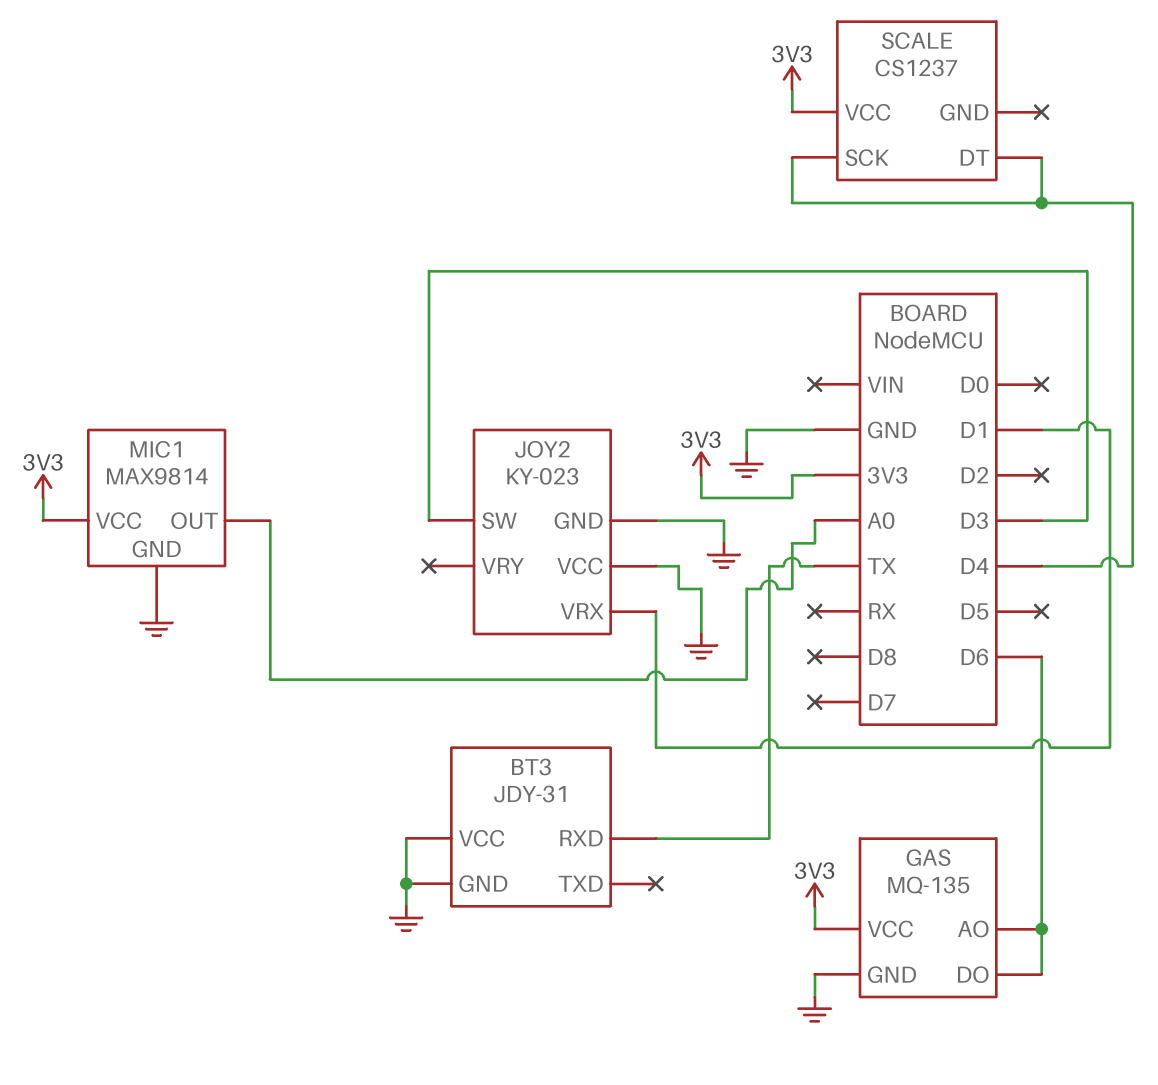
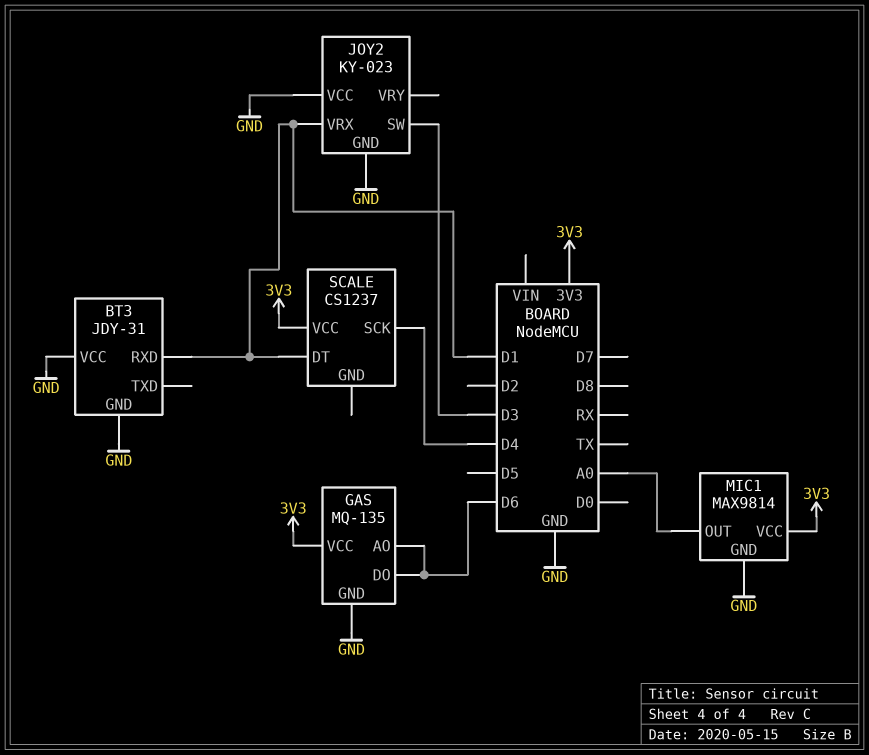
BT3 pin RXD: TX -> D1
SCALE pin DT: D4 -> D1

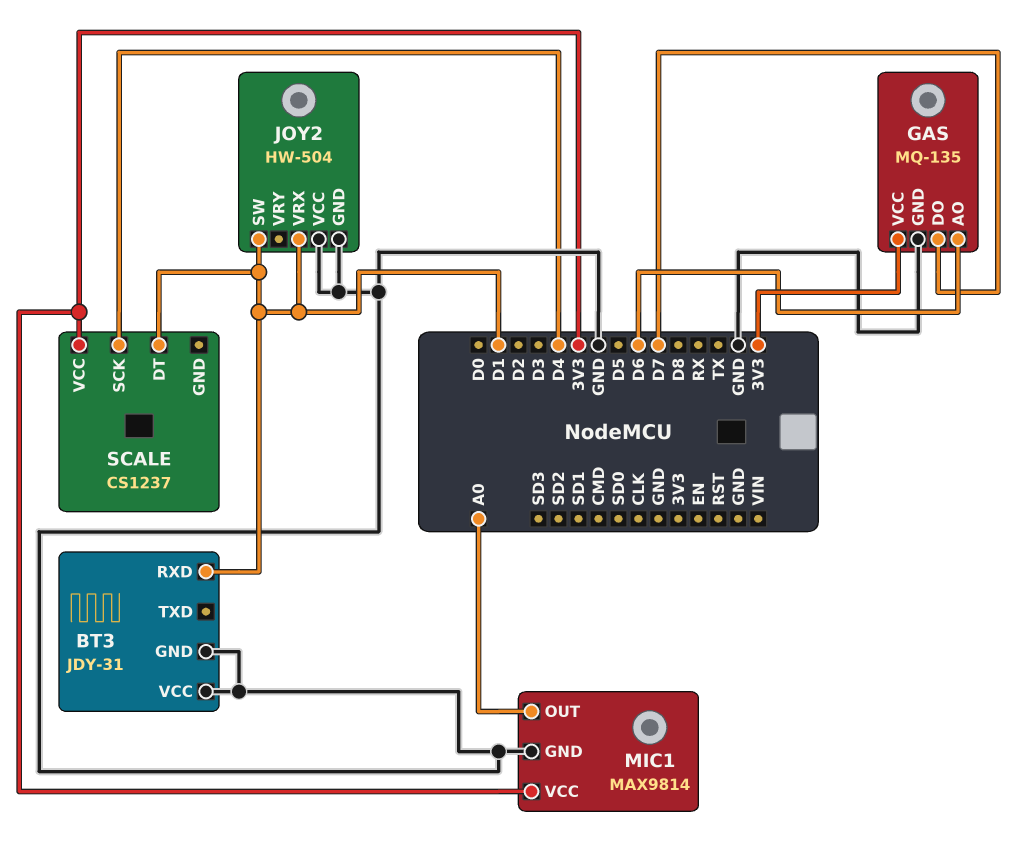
GAS pin DO: D6 -> D7
JOY2: KY-023 -> HW-504
JOY2 pin SW: D3 -> D1

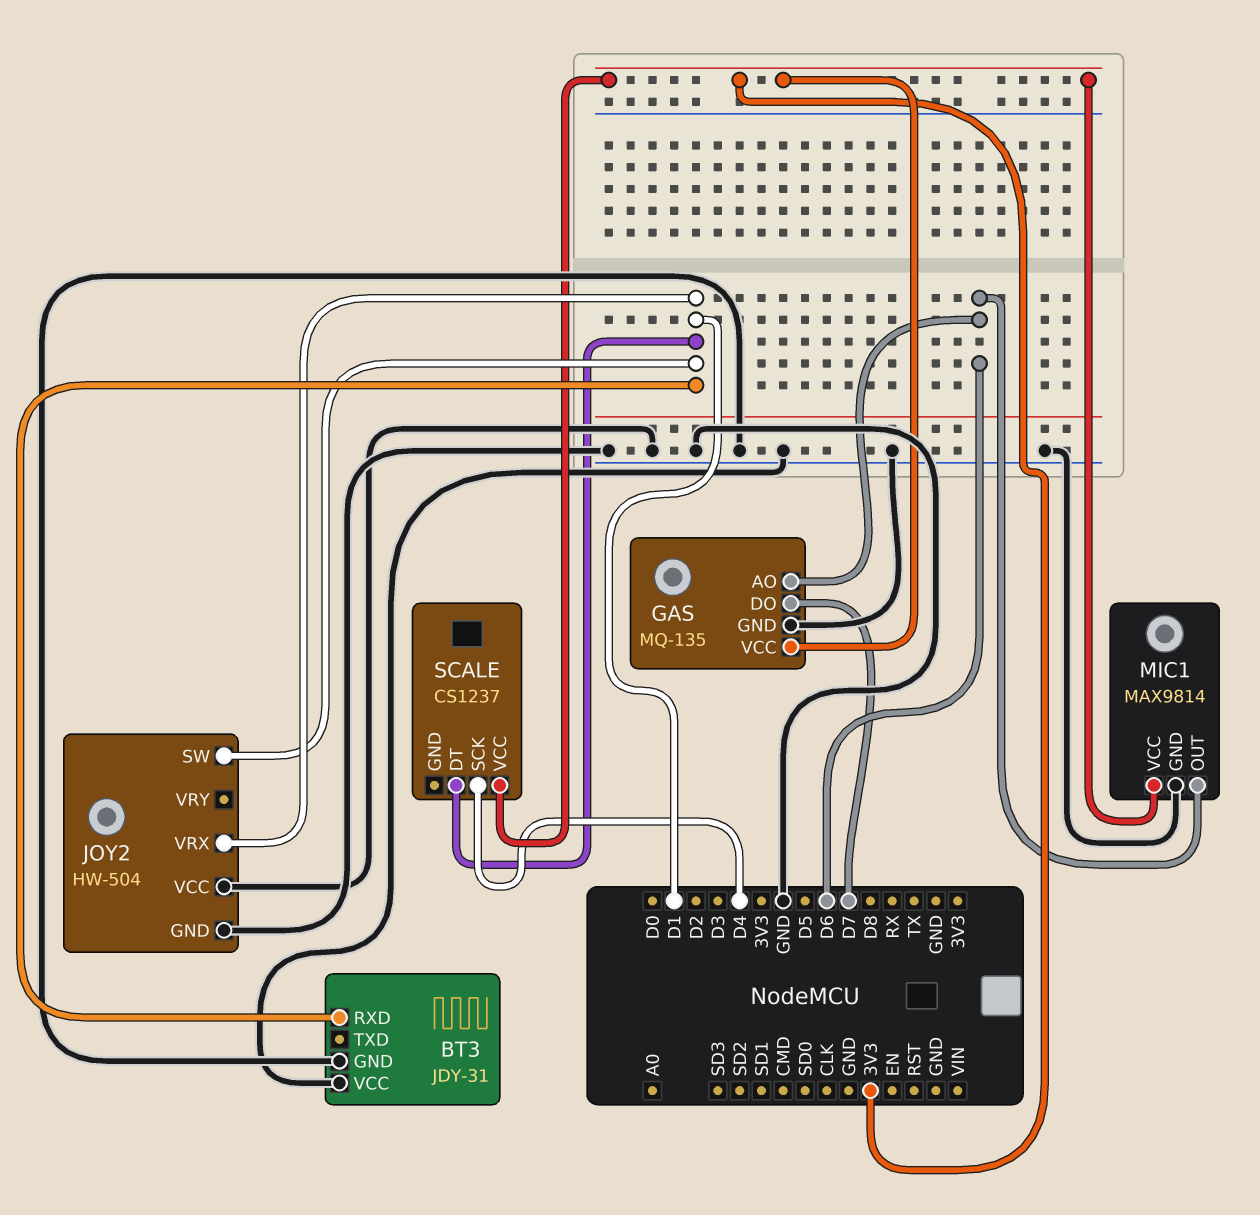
MIC1 pin OUT: A0 -> D6

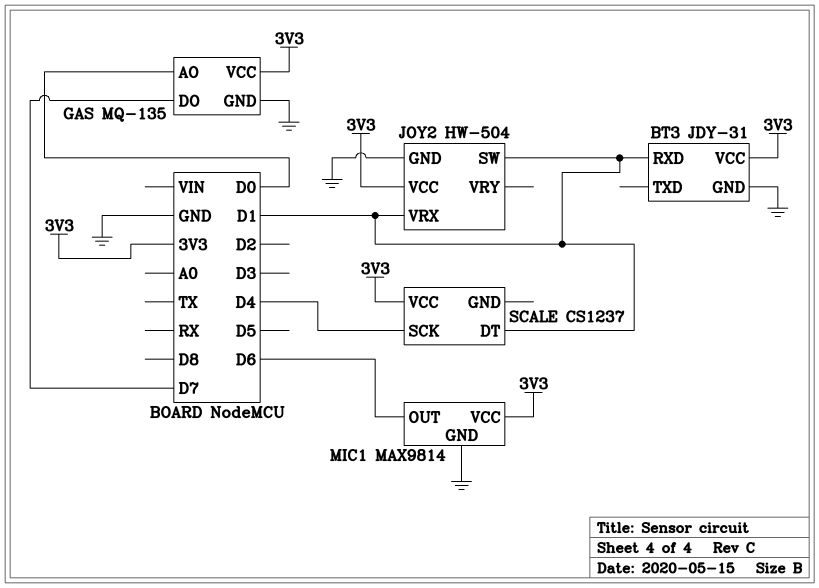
BT3 pin VCC: GND -> 3V3
GAS pin AO: D6 -> D0
JOY2 pin VCC: GND -> 3V3

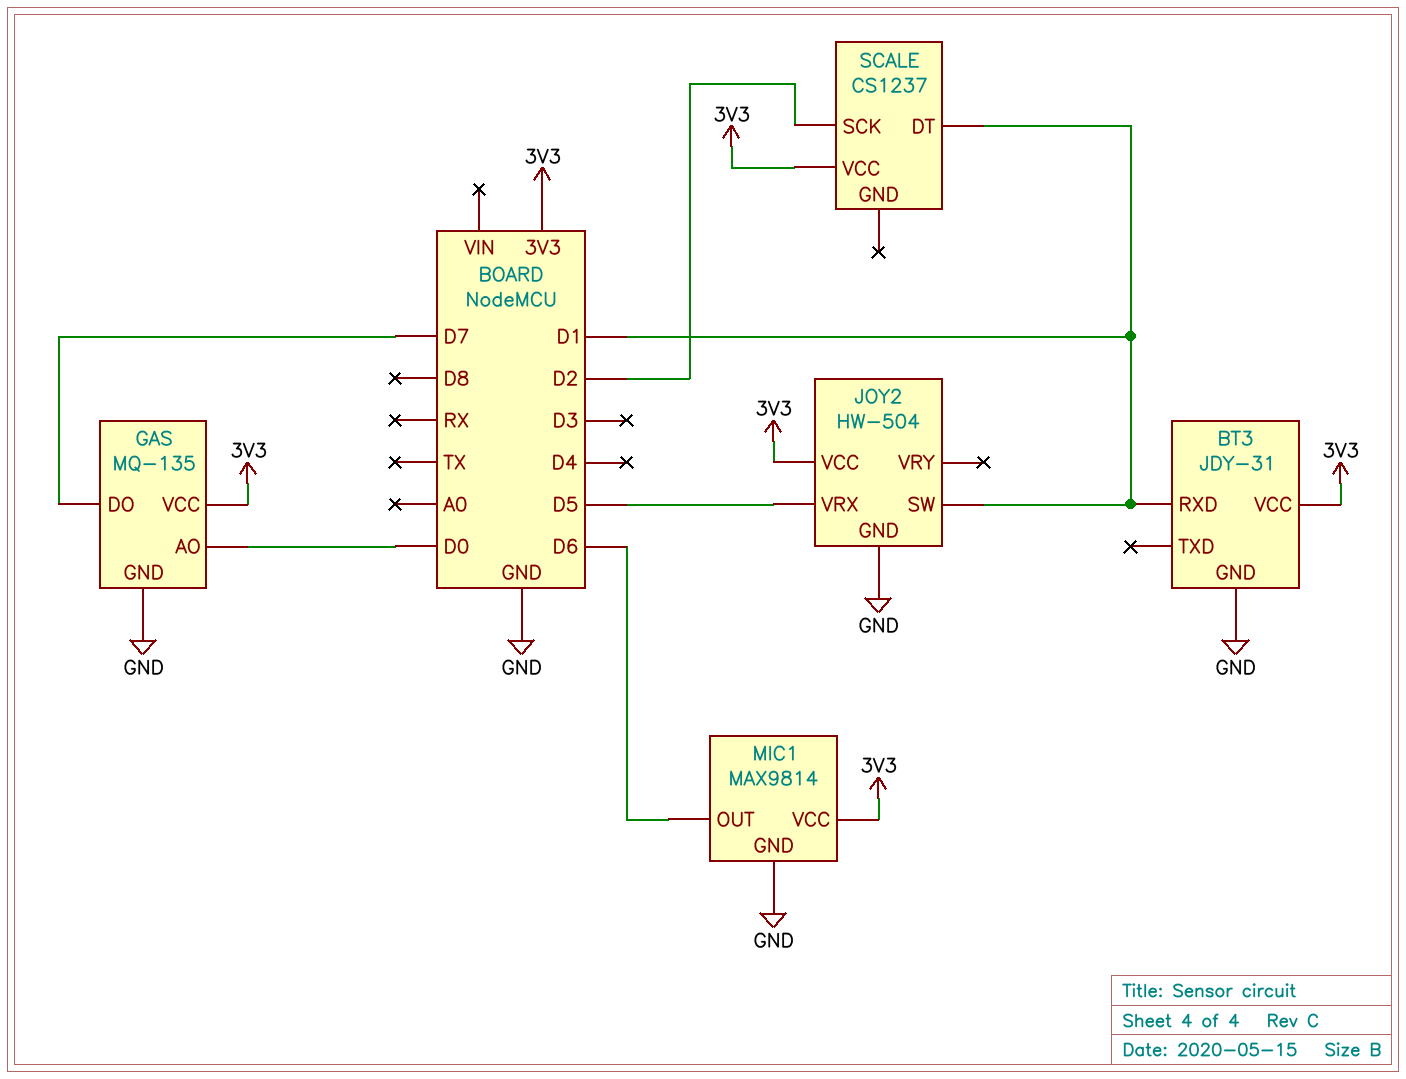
JOY2 pin VRX: D1 -> D5
SCALE pin SCK: D4 -> D2

